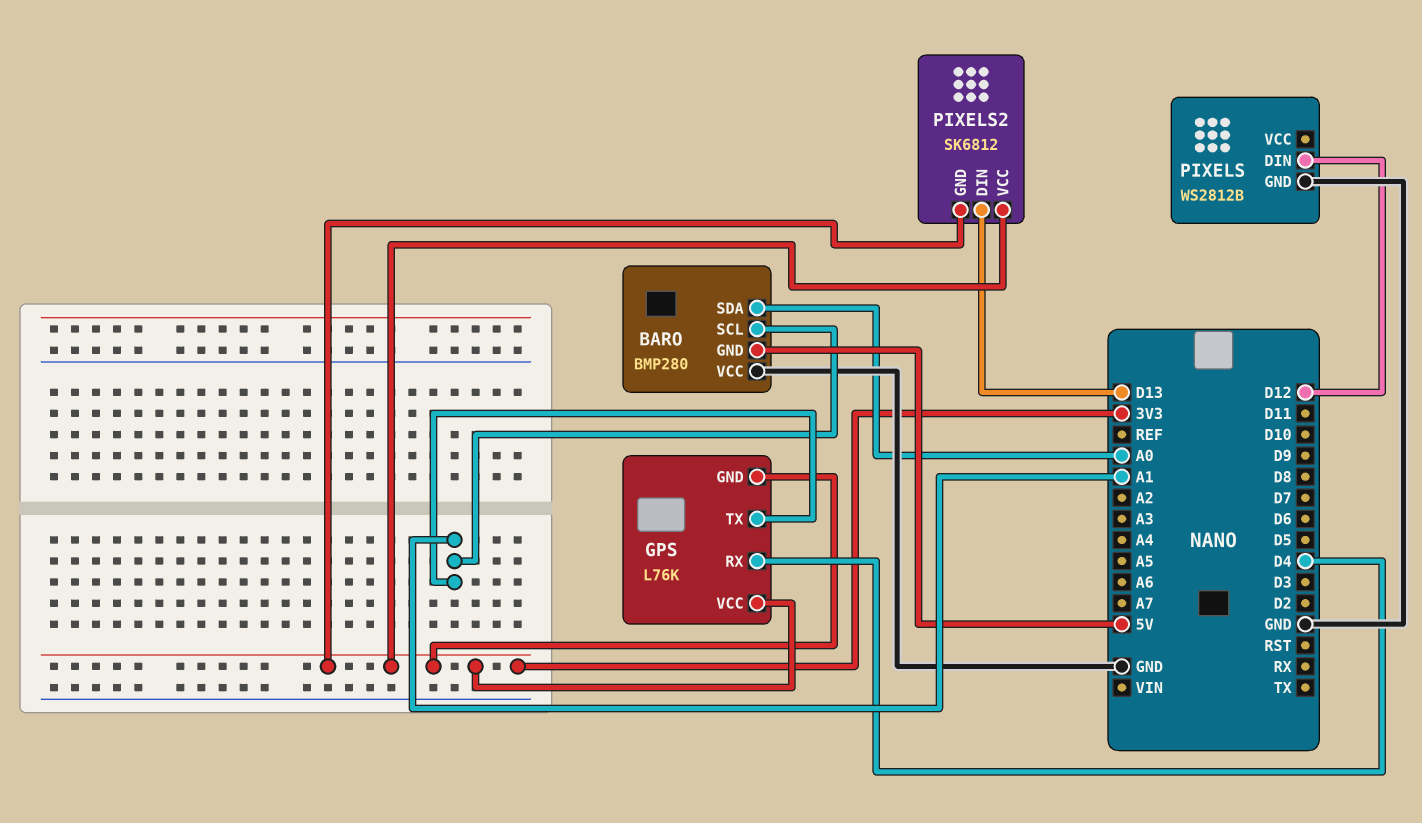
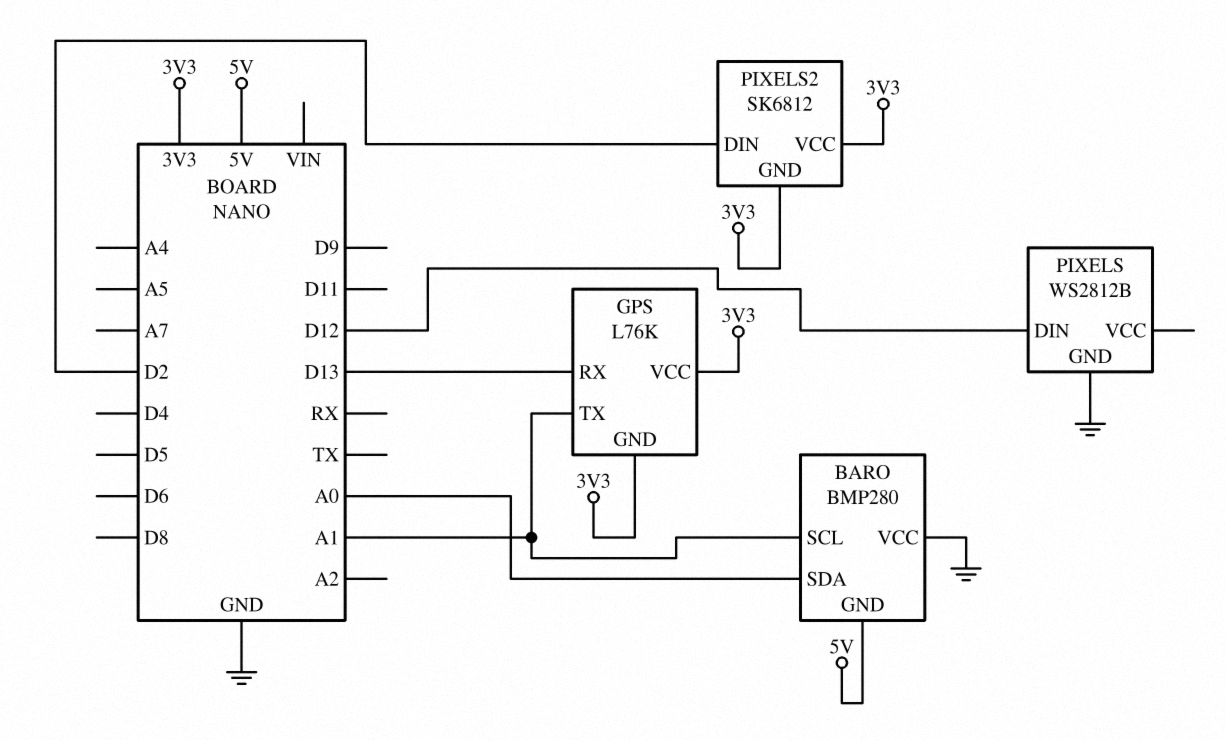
GPS pin RX: D4 -> D13
PIXELS2 pin DIN: D13 -> D2

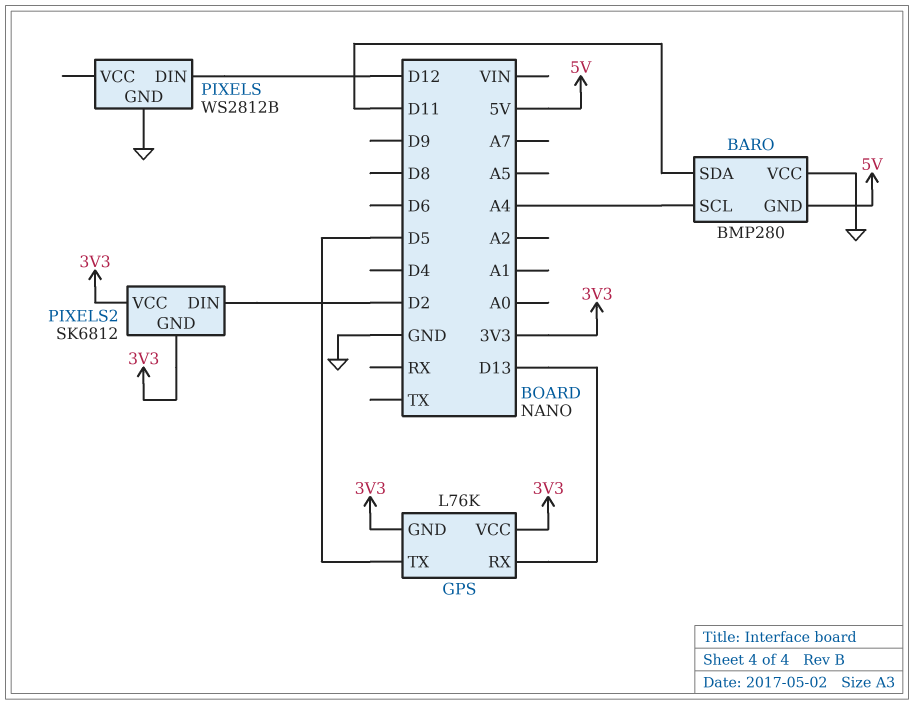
BARO pin SCL: A1 -> A4
BARO pin SDA: A0 -> D11
GPS pin TX: A1 -> D5

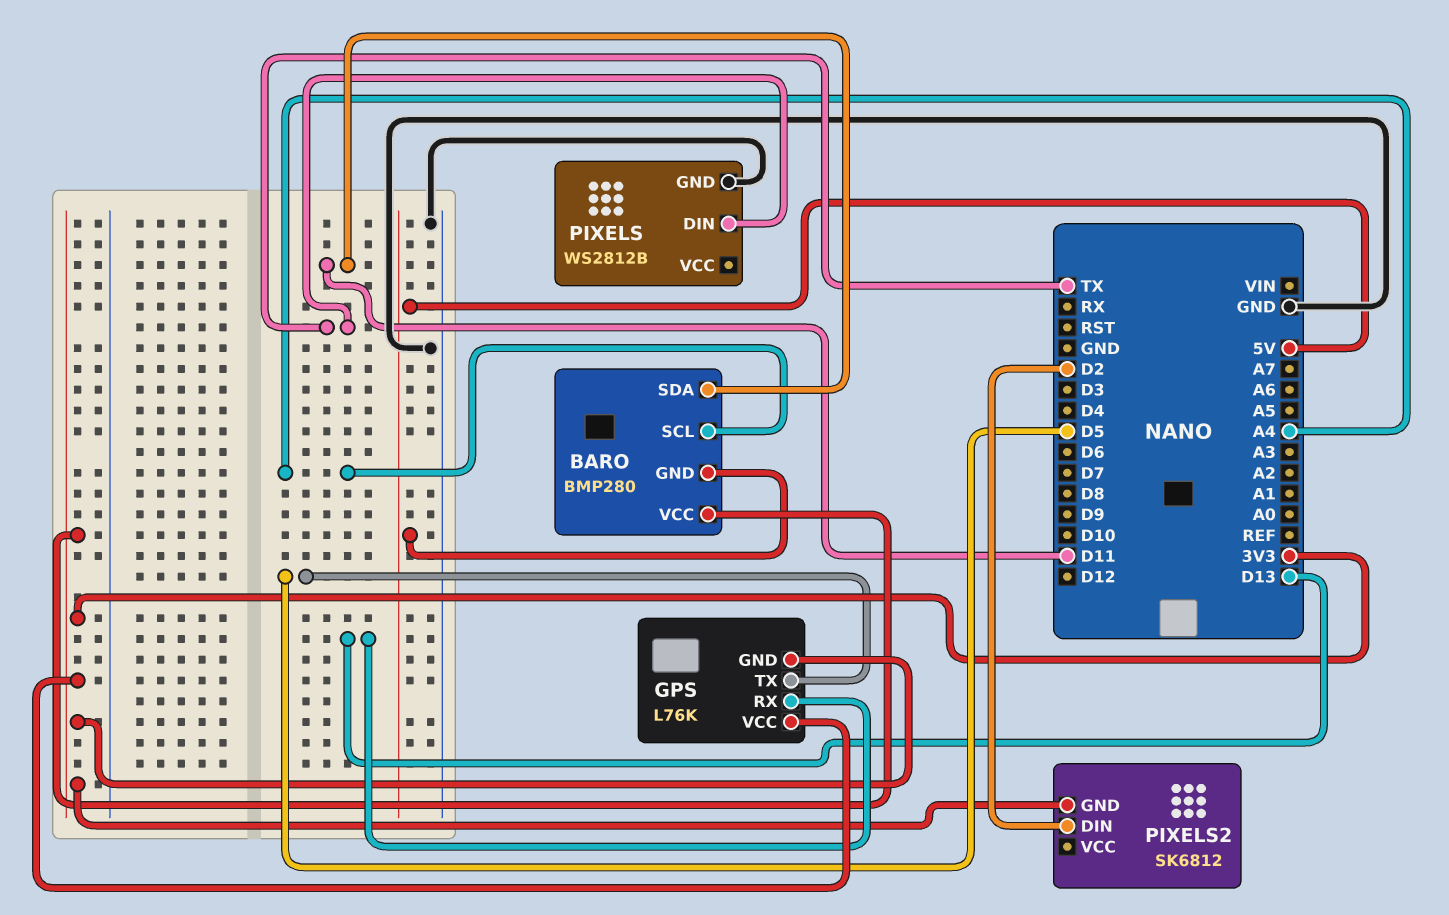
BARO pin VCC: GND -> 3V3
PIXELS pin DIN: D12 -> TX
PIXELS2 pin VCC: 3V3 -> none

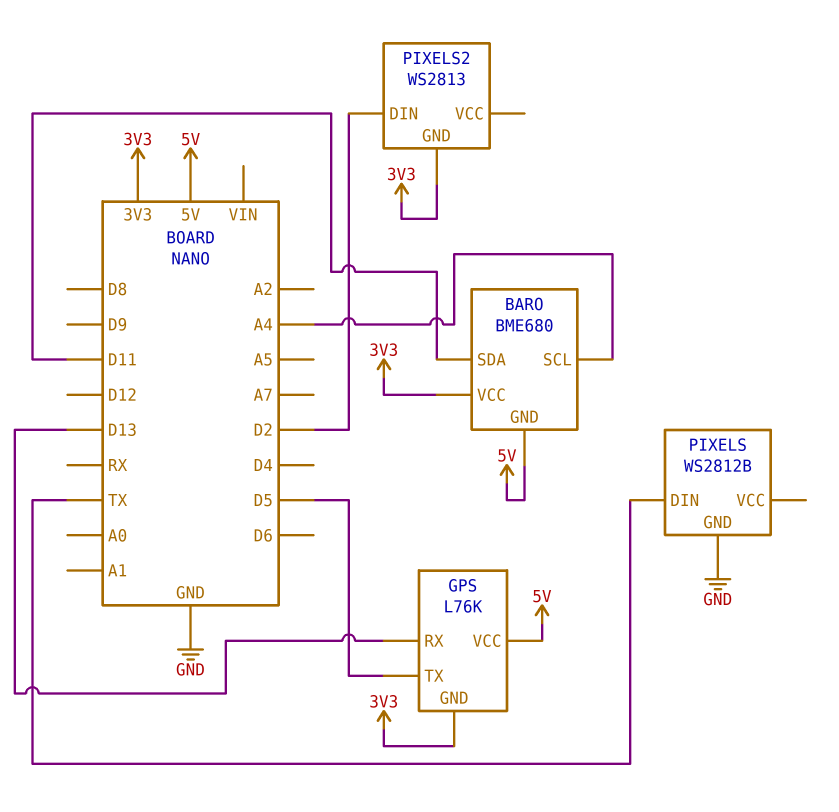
BARO: BMP280 -> BME680
GPS pin VCC: 3V3 -> 5V
PIXELS2: SK6812 -> WS2813

